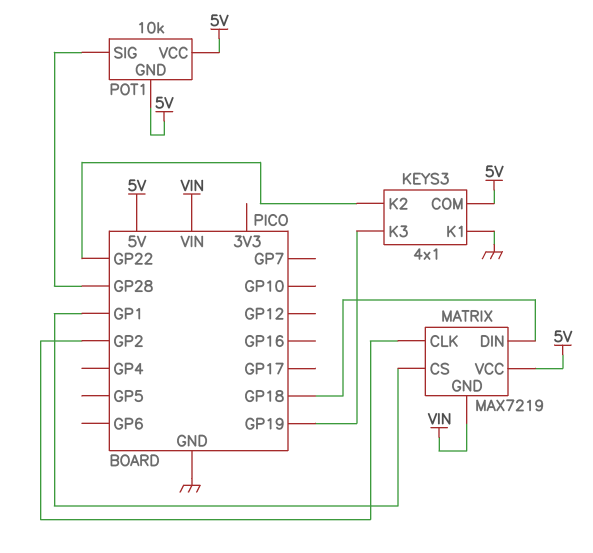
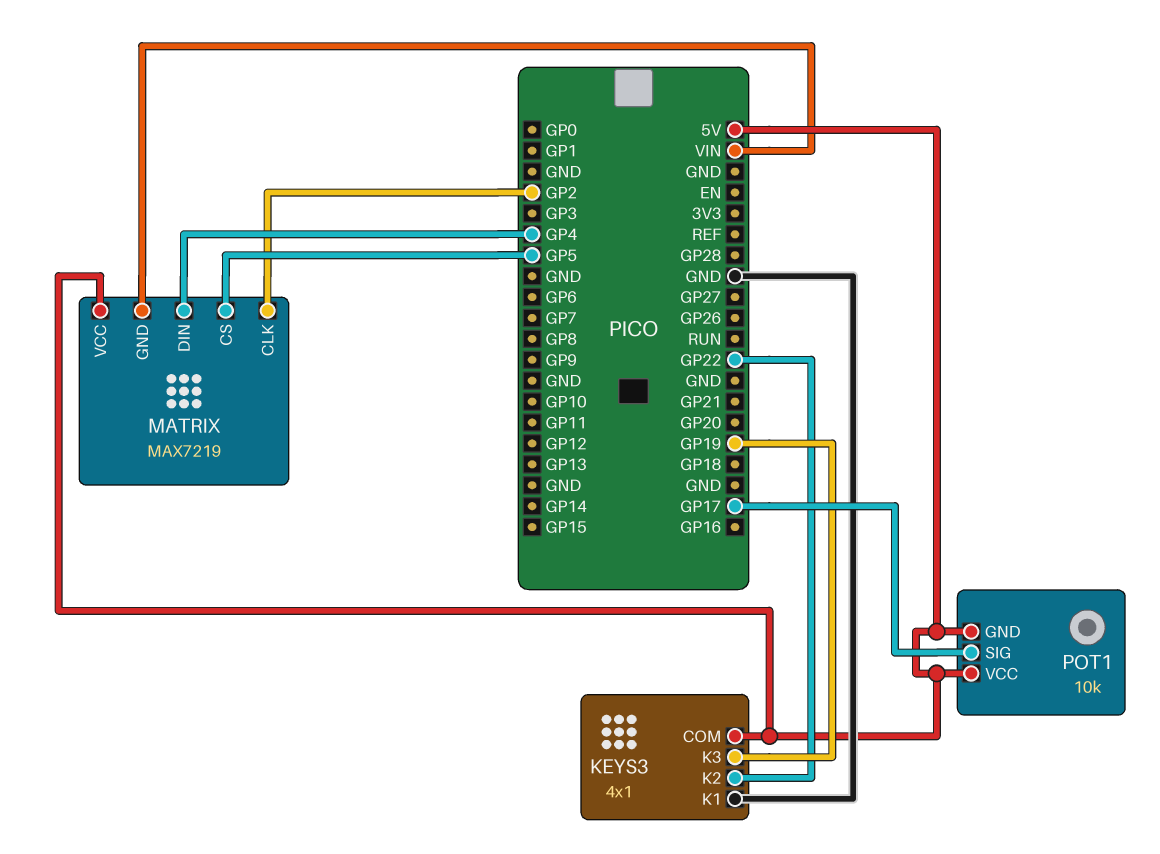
MATRIX pin CS: GP1 -> GP5
MATRIX pin DIN: GP18 -> GP4
POT1 pin SIG: GP28 -> GP17

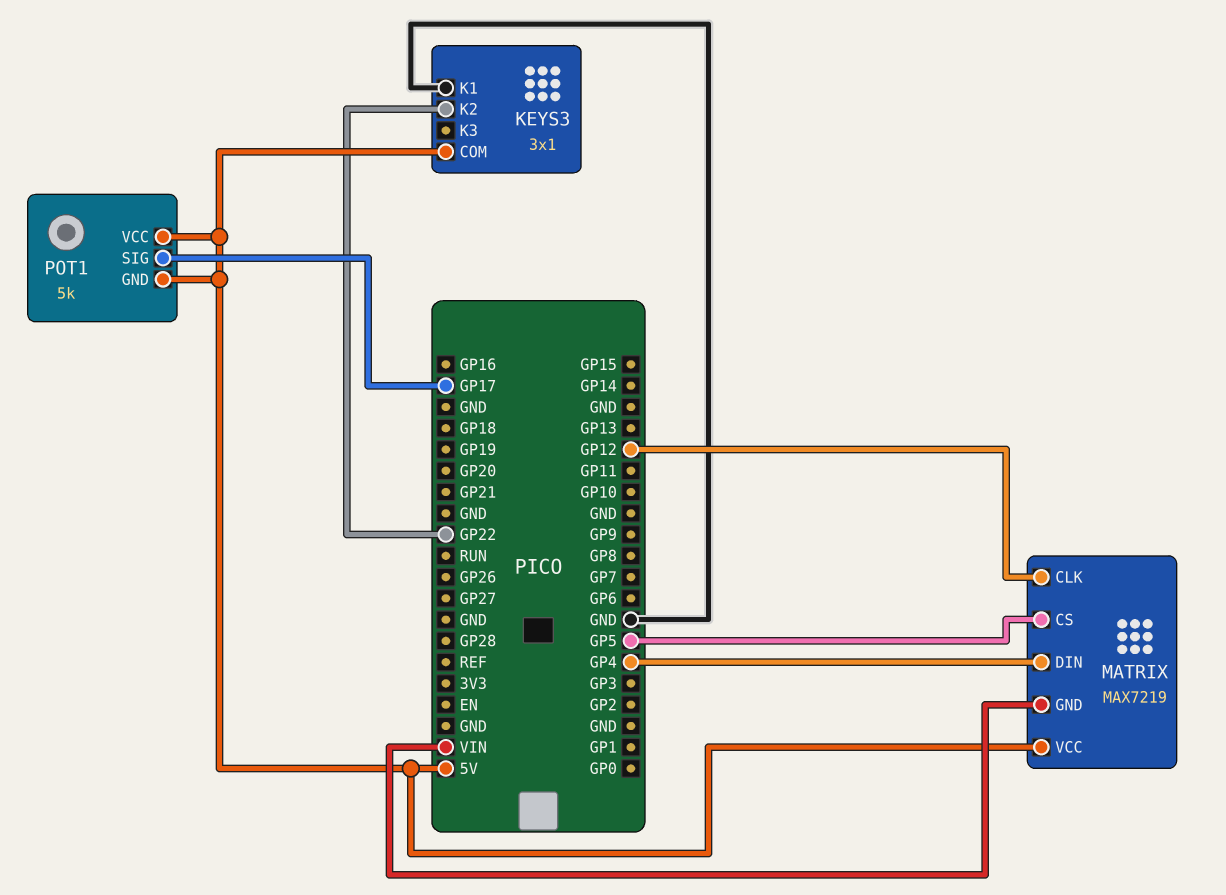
KEYS3: 4x1 -> 3x1
KEYS3 pin K3: GP19 -> none
MATRIX pin CLK: GP2 -> GP12
POT1: 10k -> 5k

